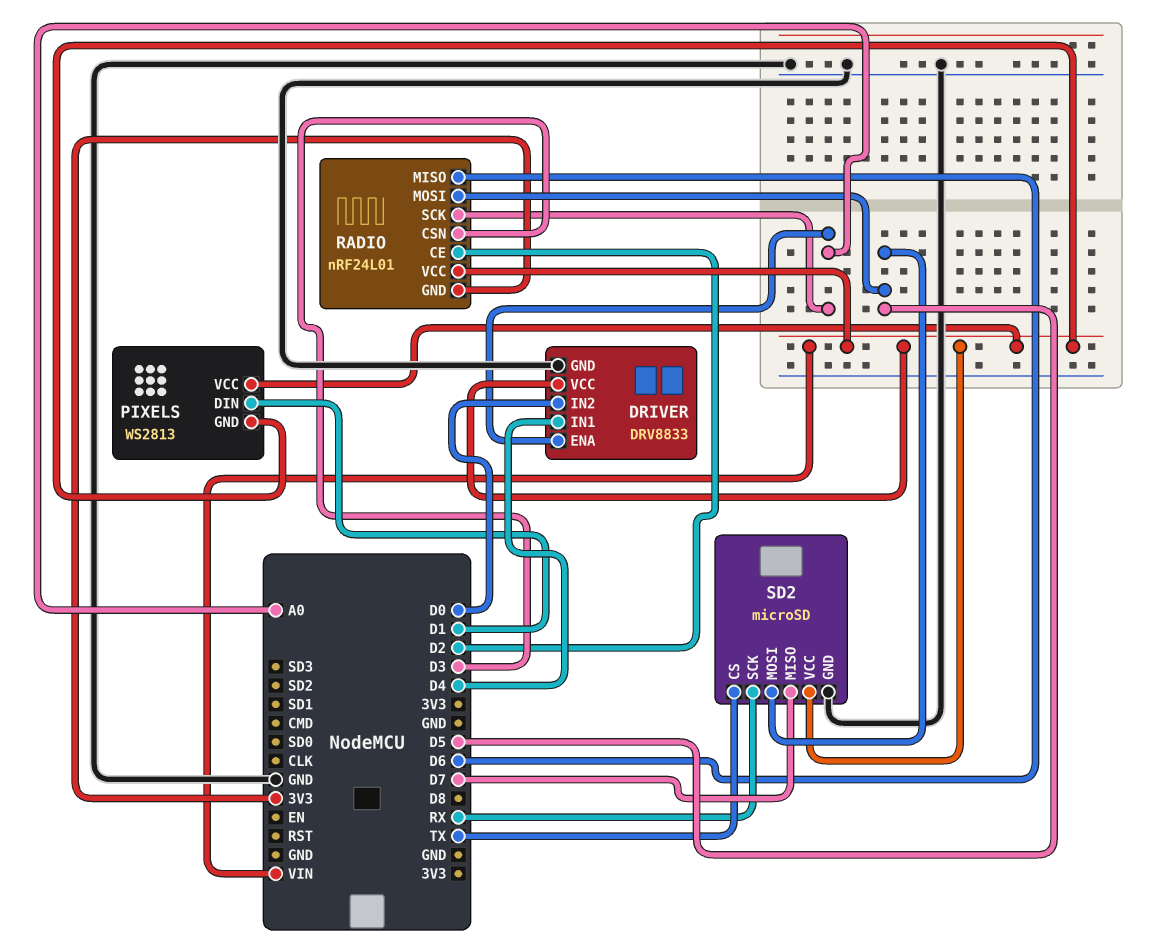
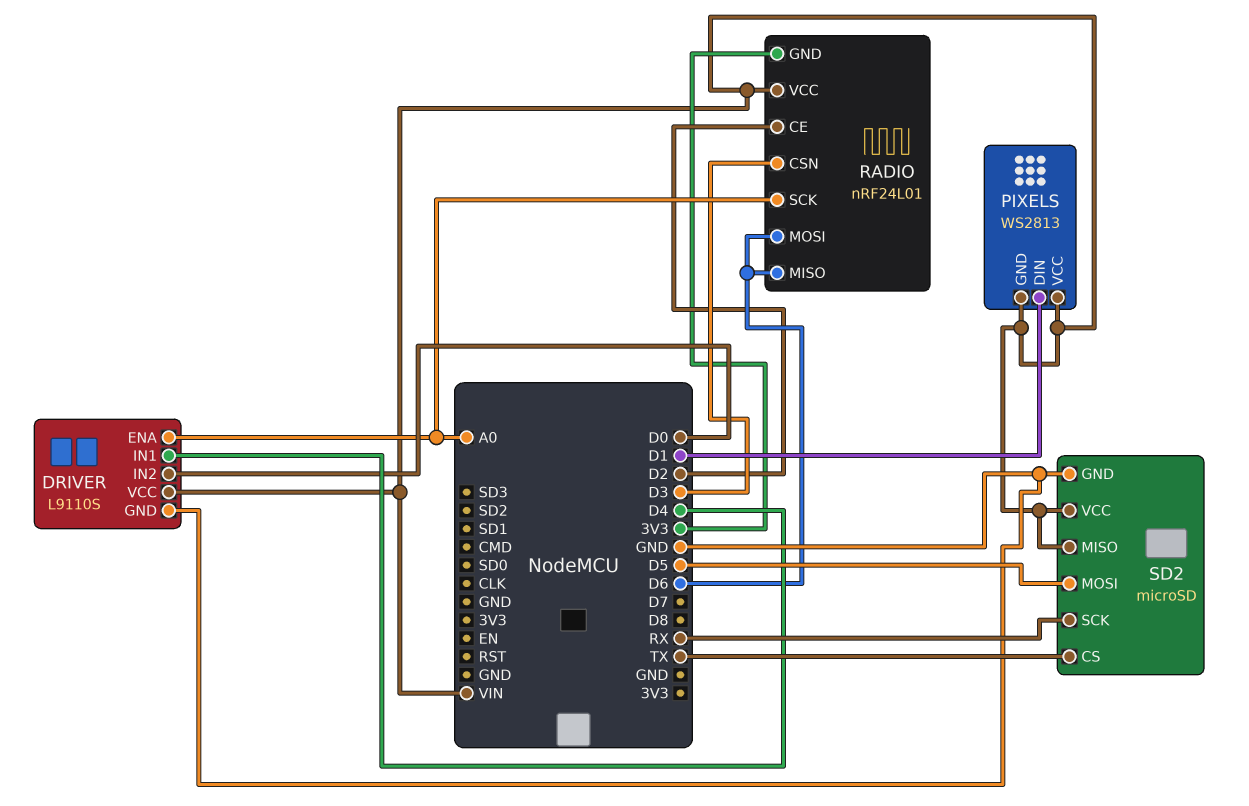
DRIVER: DRV8833 -> L9110S
RADIO pin MOSI: D5 -> D6
SD2 pin MISO: D7 -> VIN

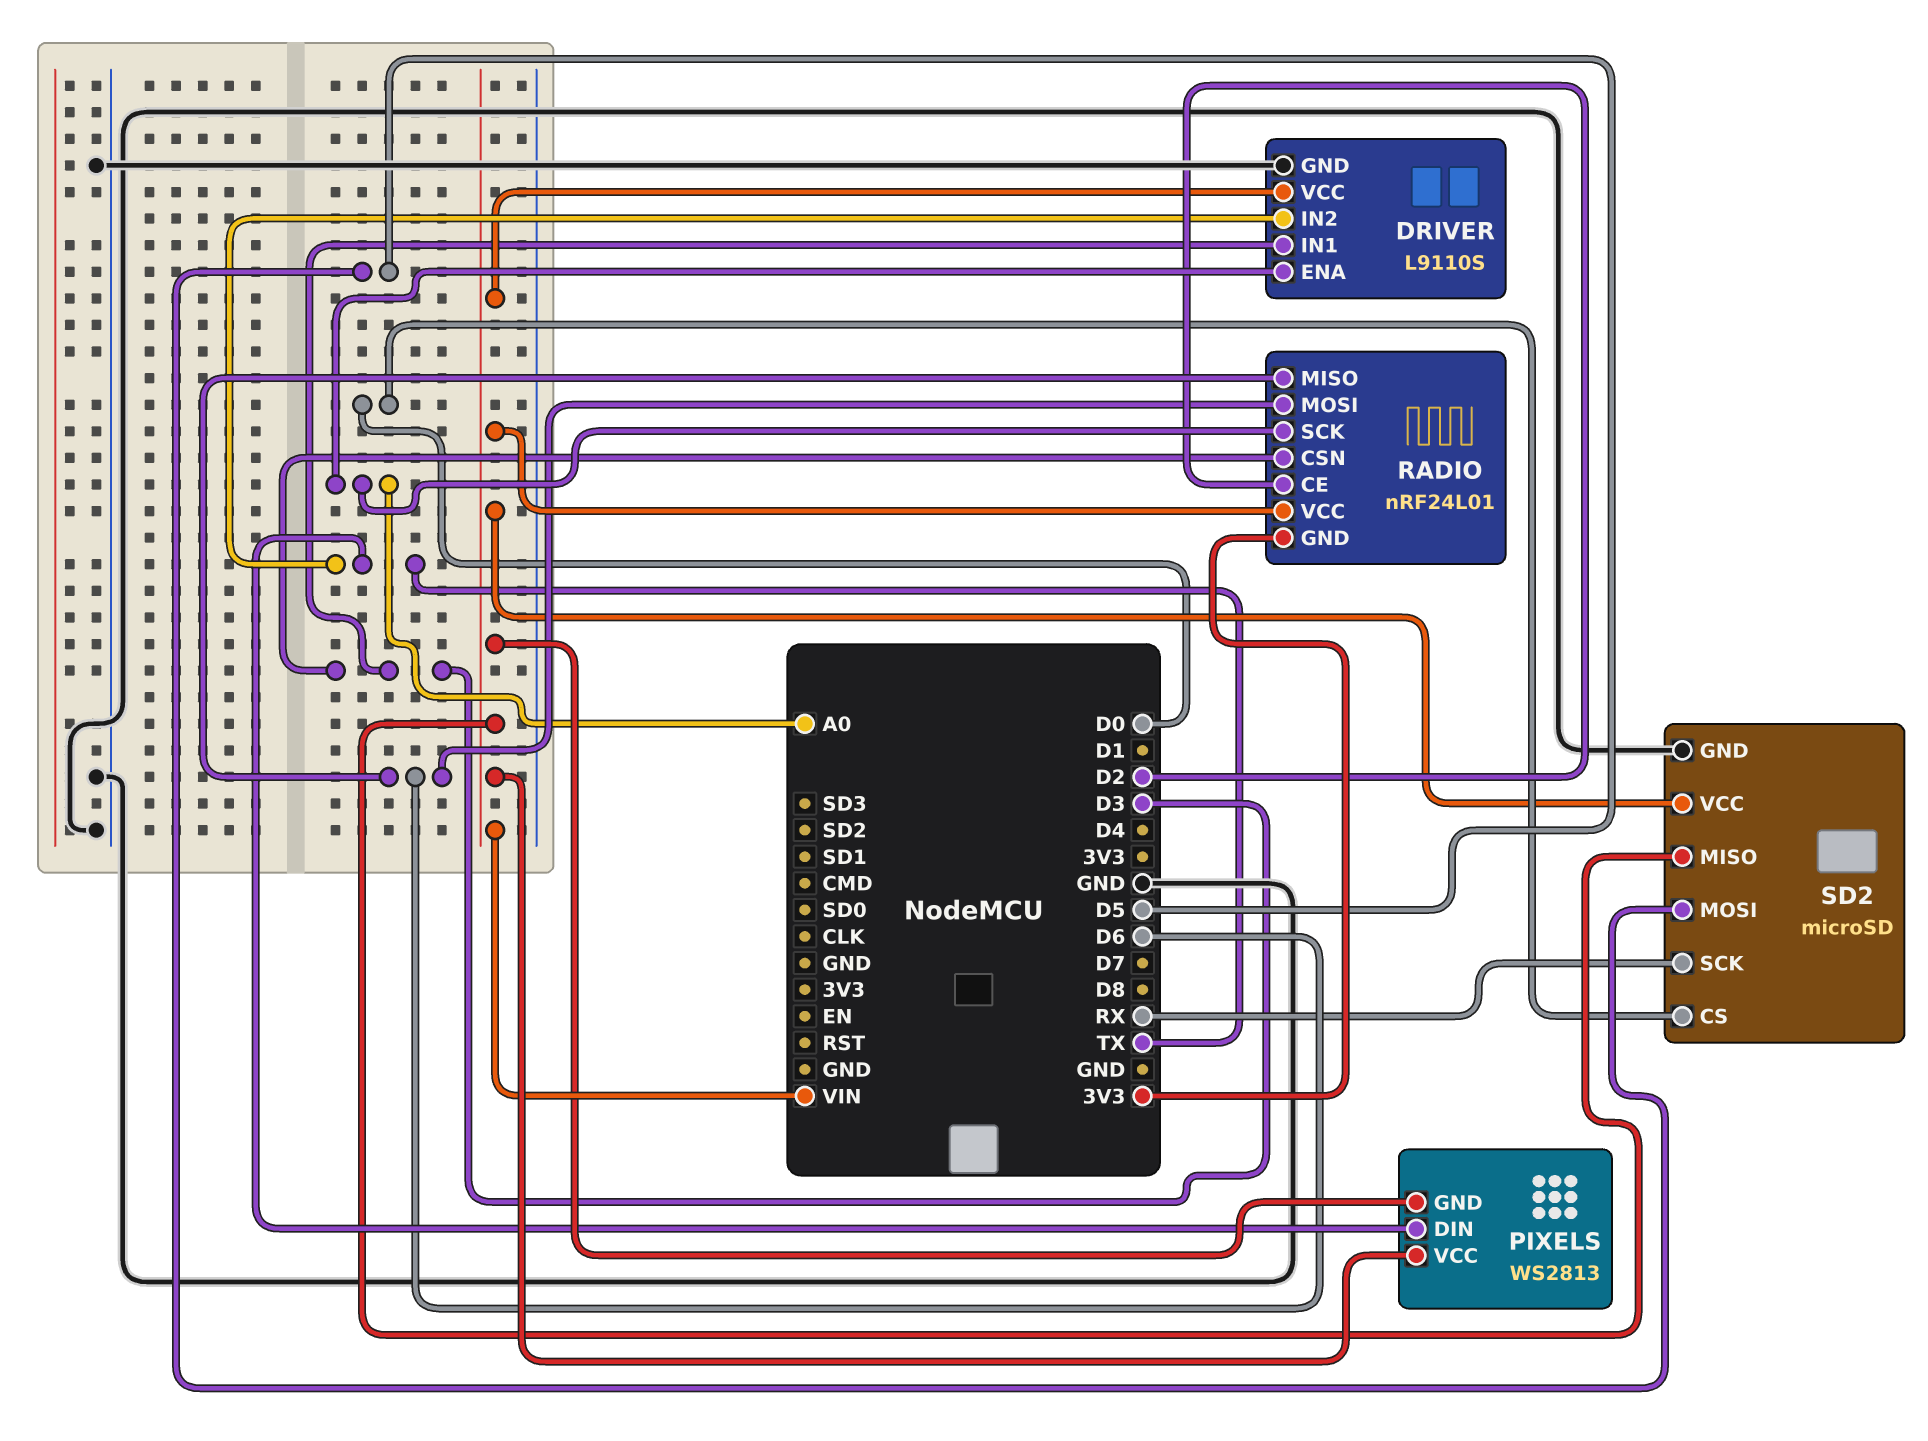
DRIVER pin IN1: D4 -> D3
DRIVER pin IN2: D0 -> TX
PIXELS pin DIN: D1 -> TX
SD2 pin CS: TX -> D0

